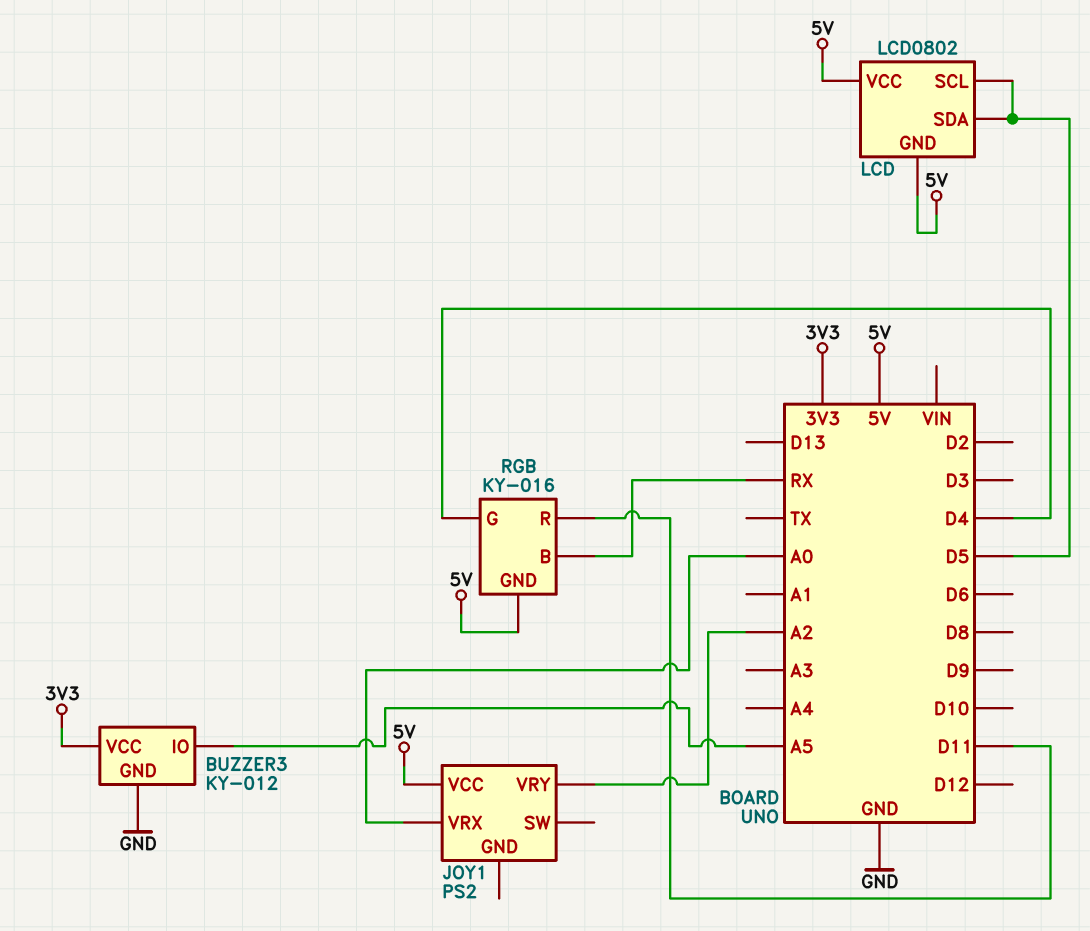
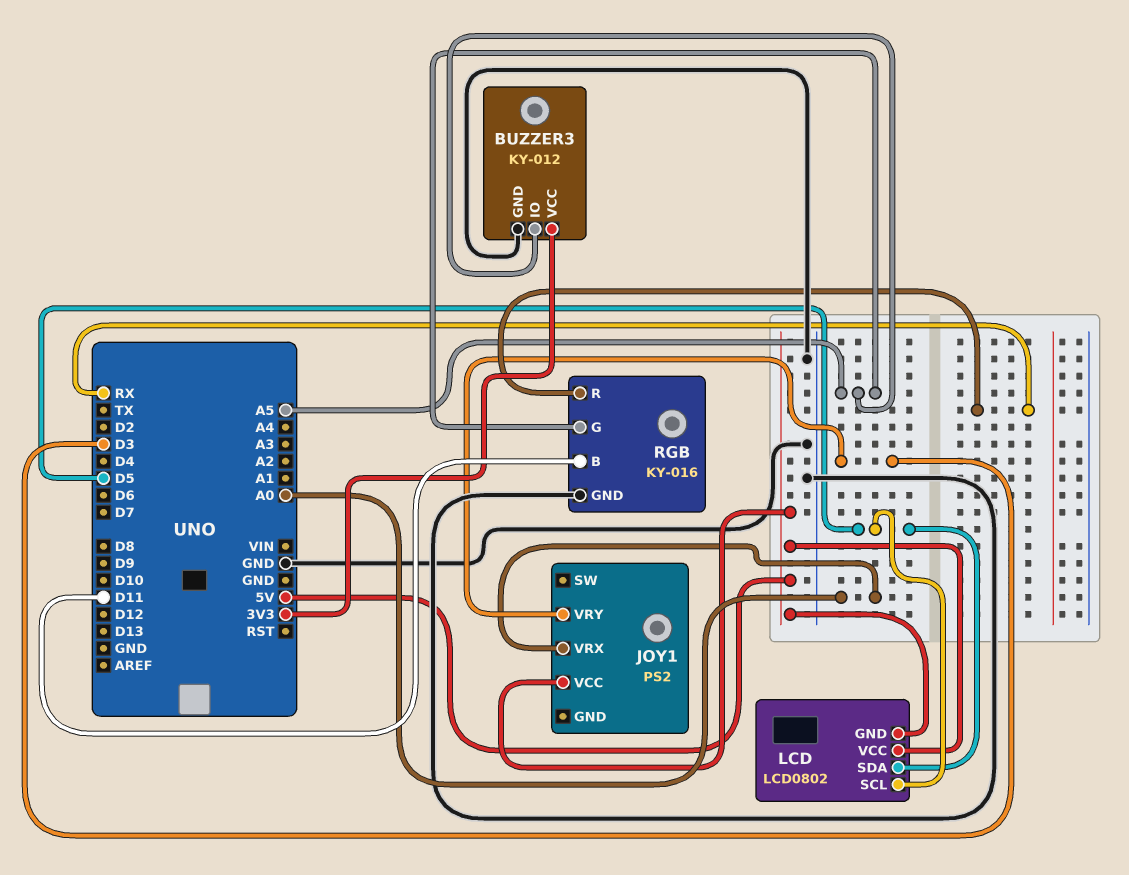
JOY1 pin VRY: A2 -> D3
RGB pin B: RX -> D11
RGB pin G: D4 -> A5
RGB pin GND: 5V -> GND
RGB pin R: D11 -> RX

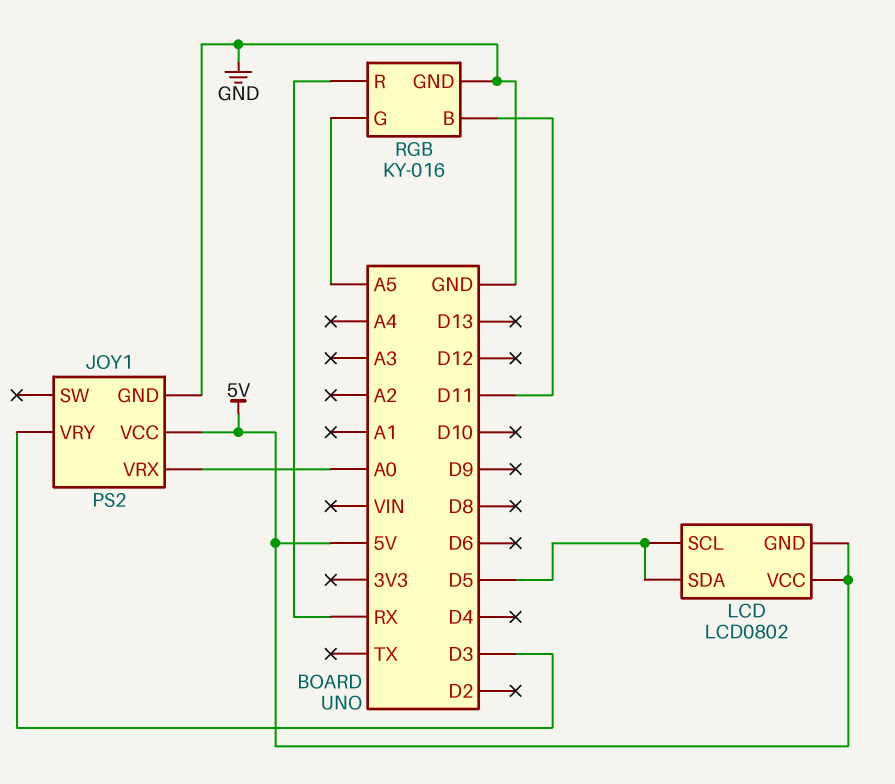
BUZZER3: KY-012 -> none
BUZZER3 pin GND: GND -> none
BUZZER3 pin IO: A5 -> none
BUZZER3 pin VCC: 3V3 -> none
JOY1 pin GND: none -> GND

